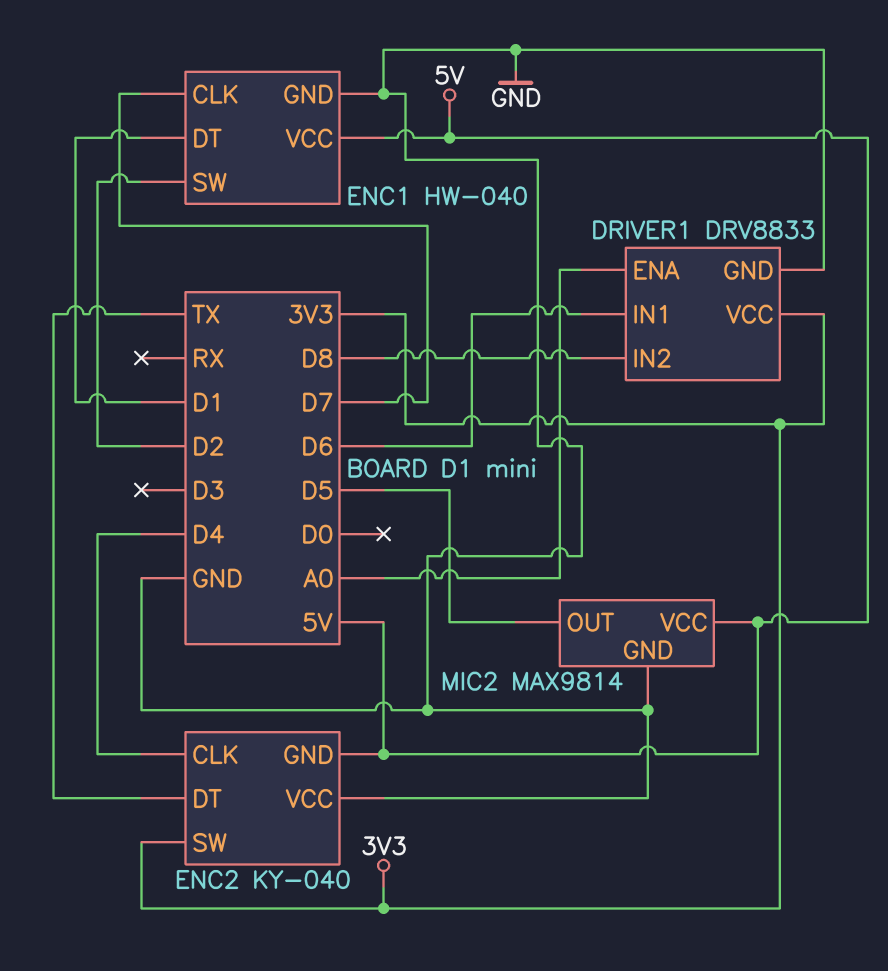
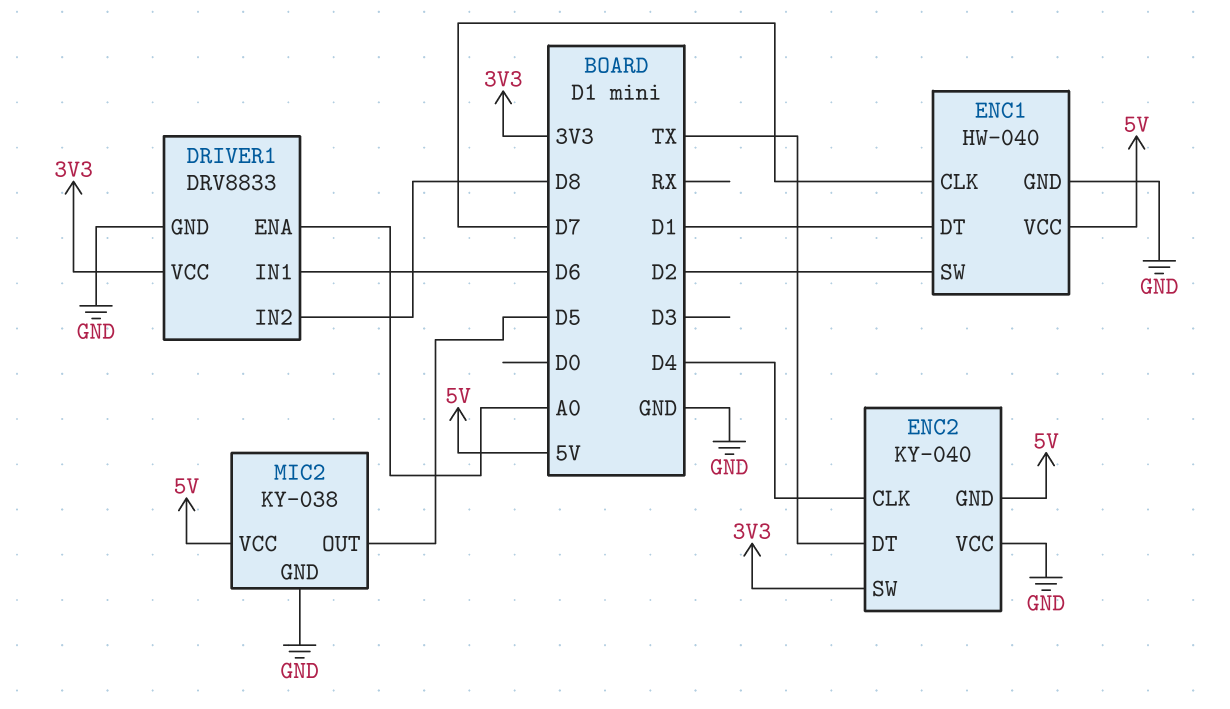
MIC2: MAX9814 -> KY-038

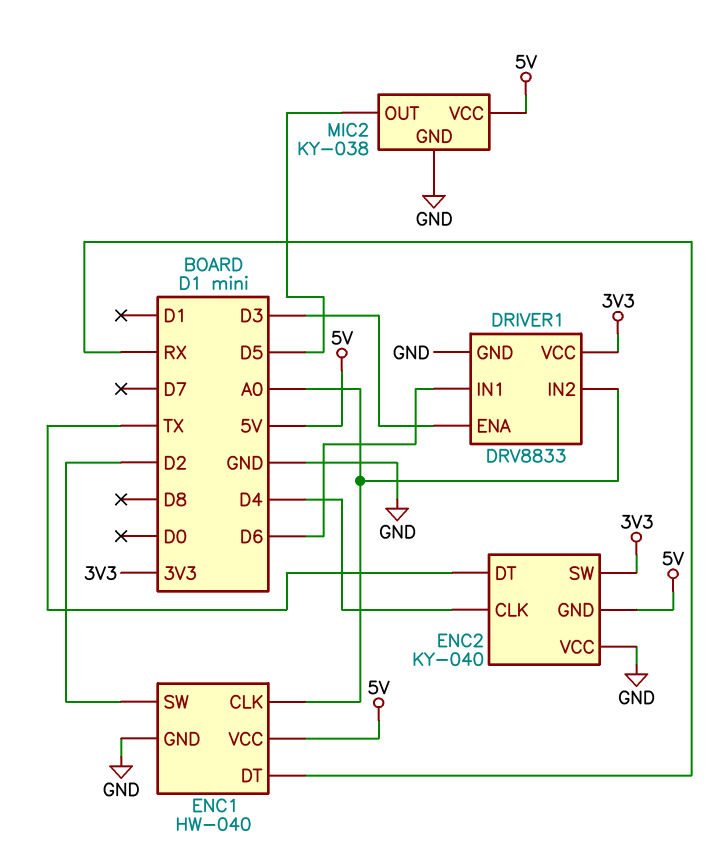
DRIVER1 pin ENA: A0 -> D3
DRIVER1 pin IN2: D8 -> A0
ENC1 pin CLK: D7 -> A0
ENC1 pin DT: D1 -> RX

